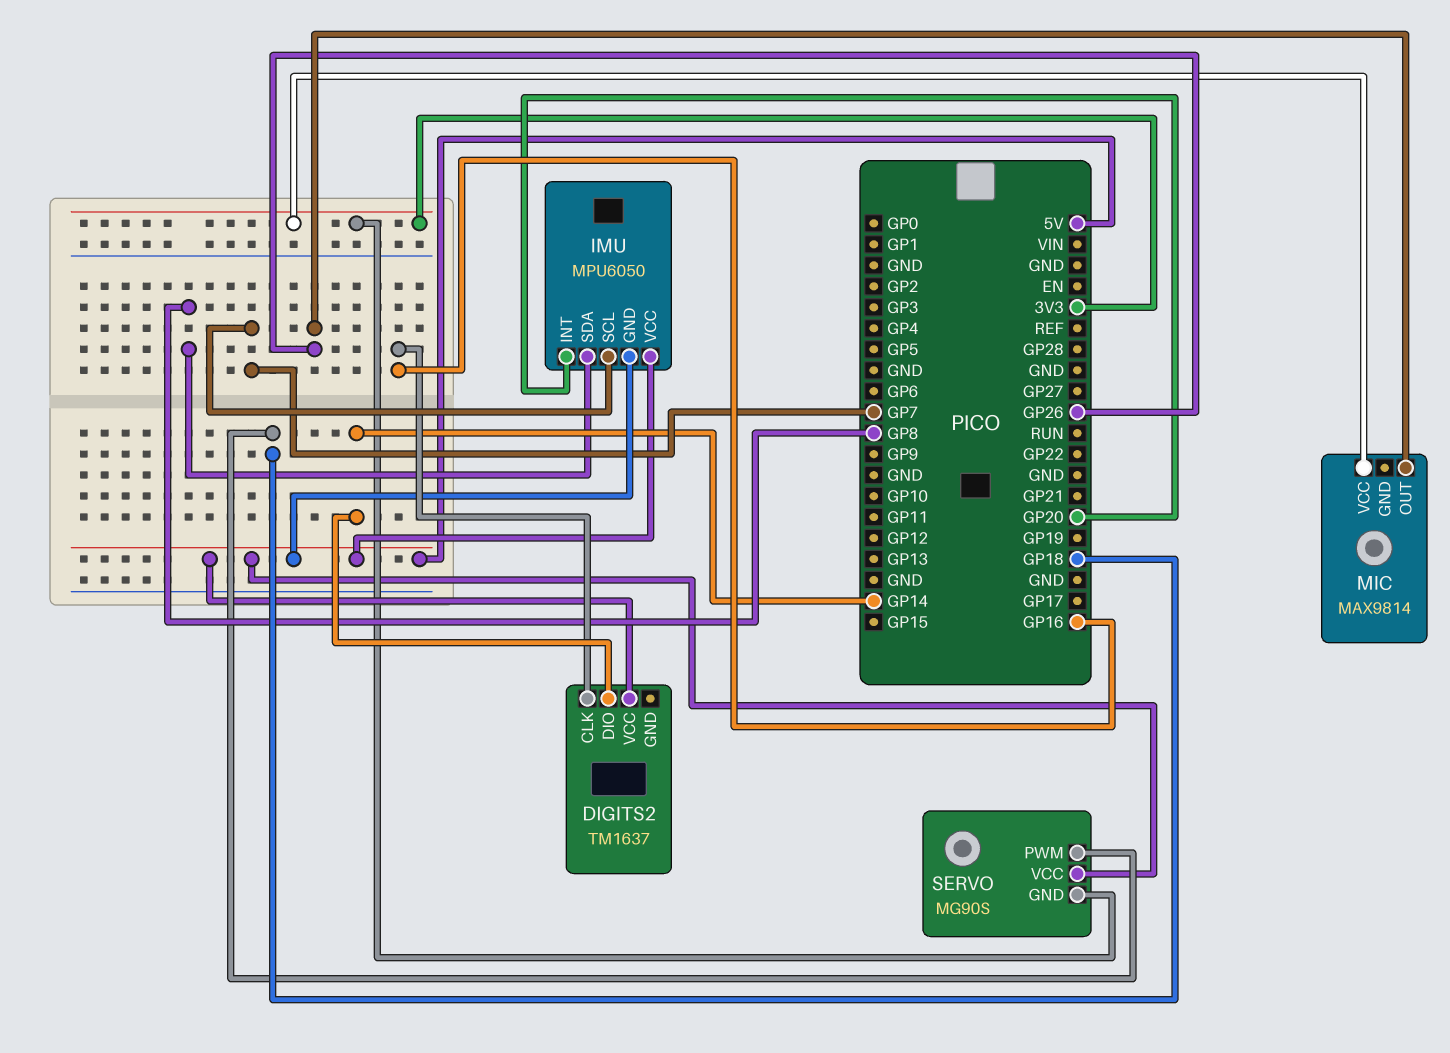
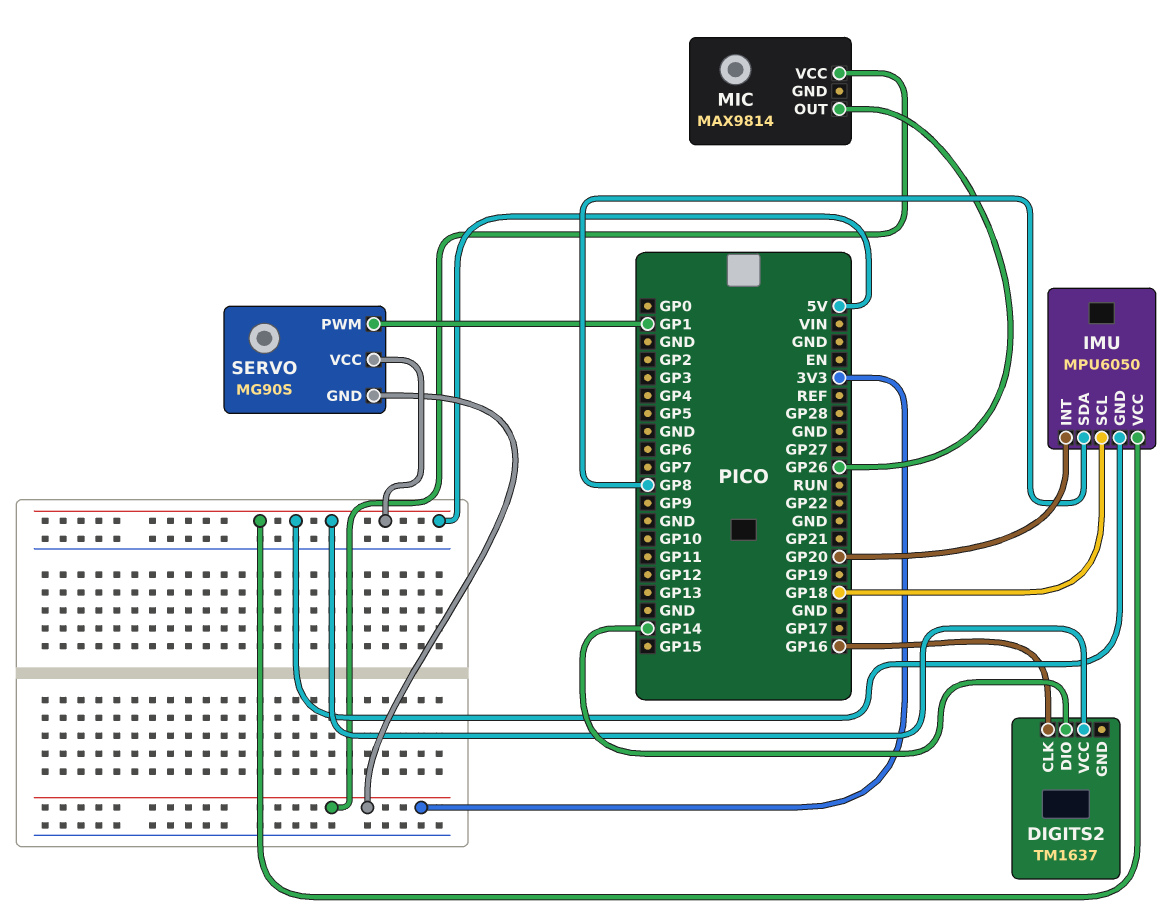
IMU pin SCL: GP7 -> GP18
SERVO pin PWM: GP18 -> GP1

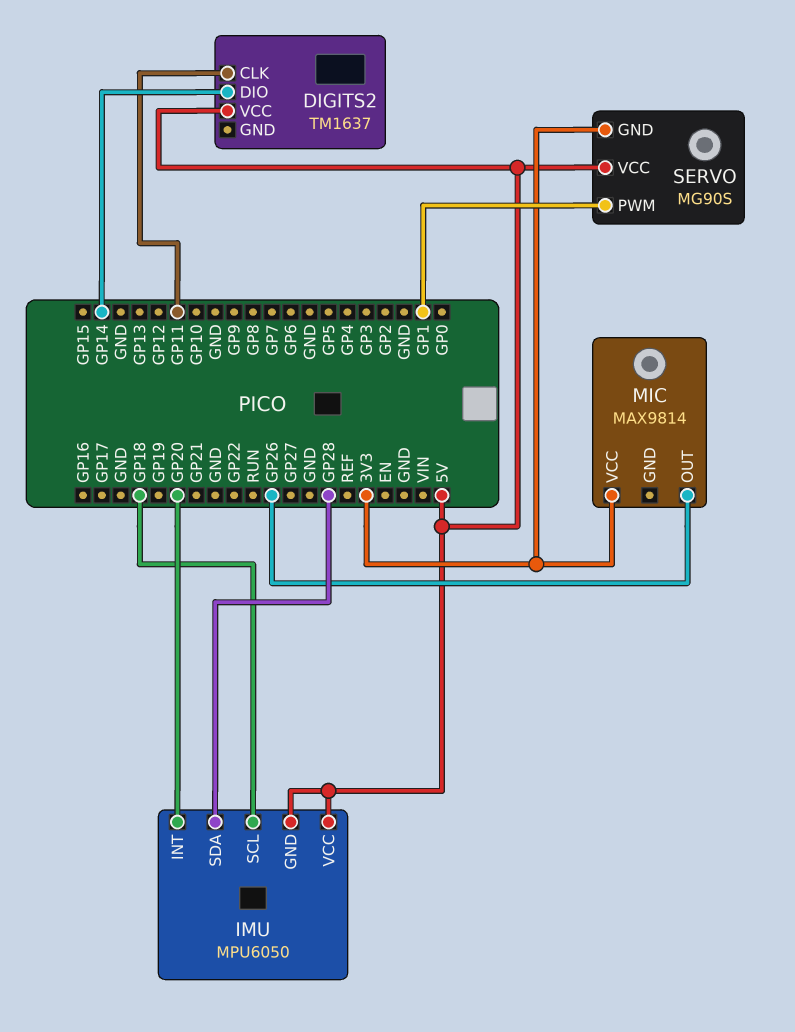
DIGITS2 pin CLK: GP16 -> GP11
IMU pin SDA: GP8 -> GP28

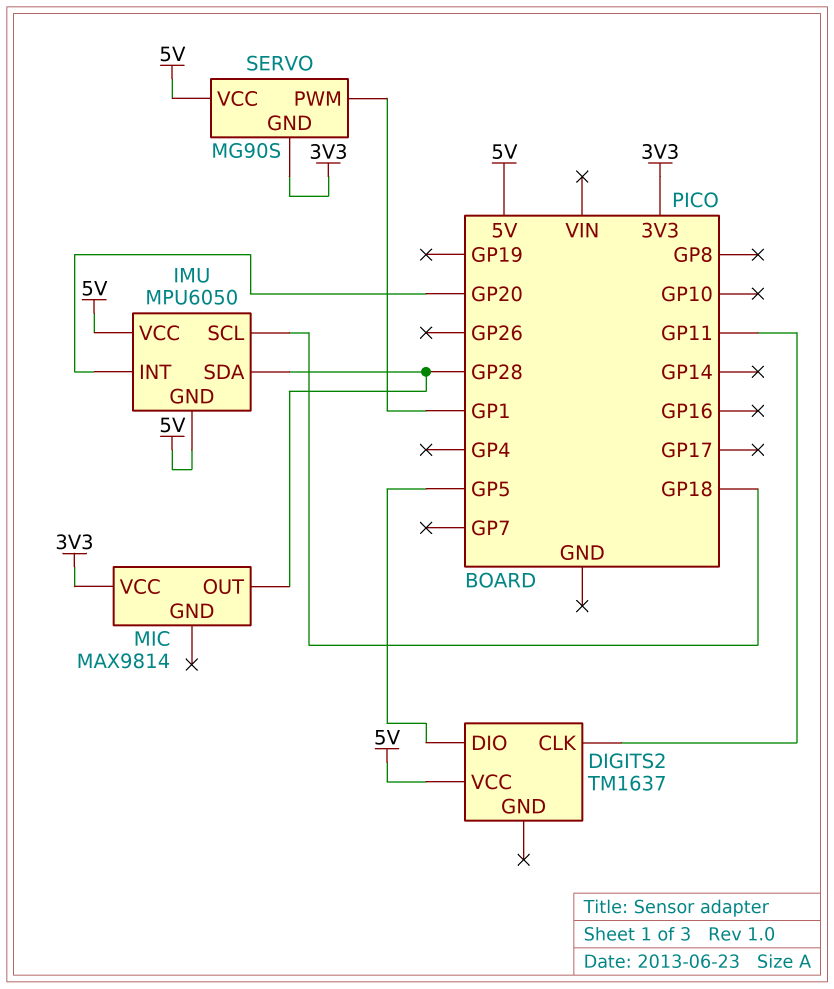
DIGITS2 pin DIO: GP14 -> GP5
MIC pin OUT: GP26 -> GP28

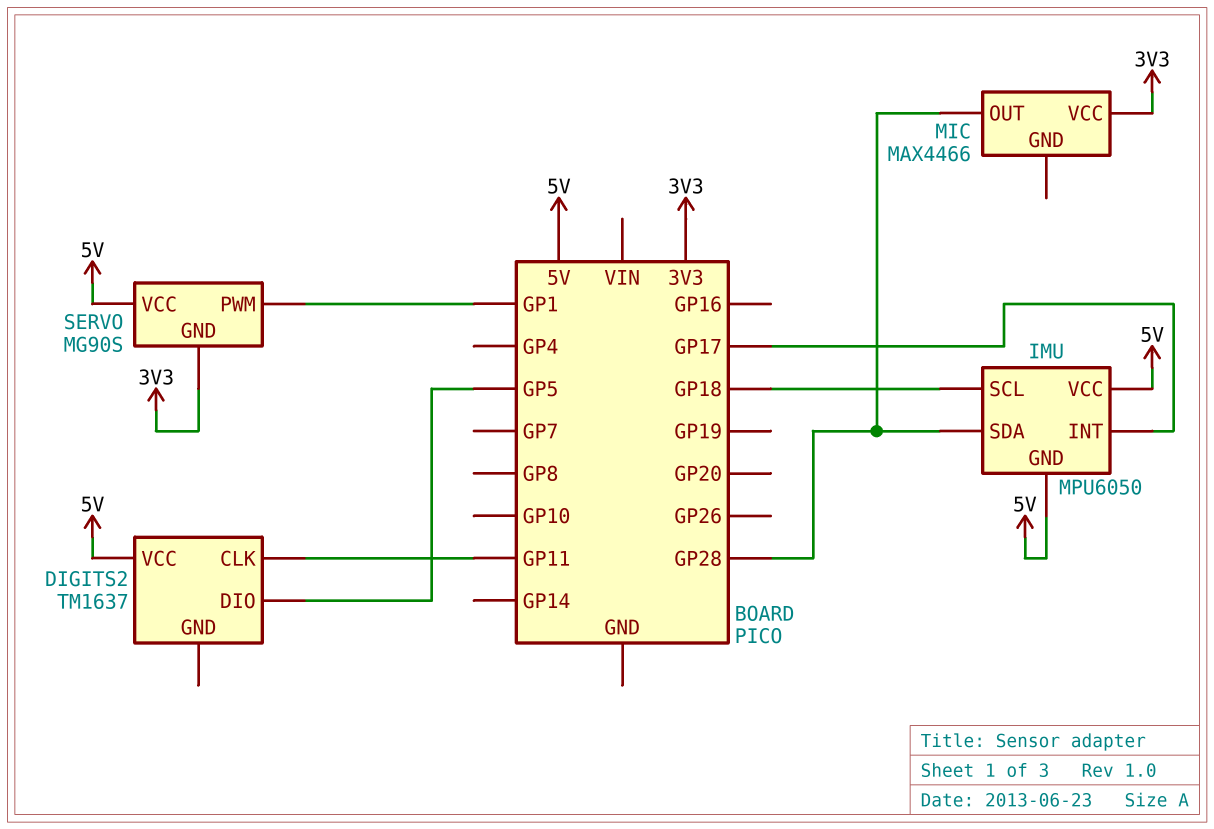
IMU pin INT: GP20 -> GP17
MIC: MAX9814 -> MAX4466

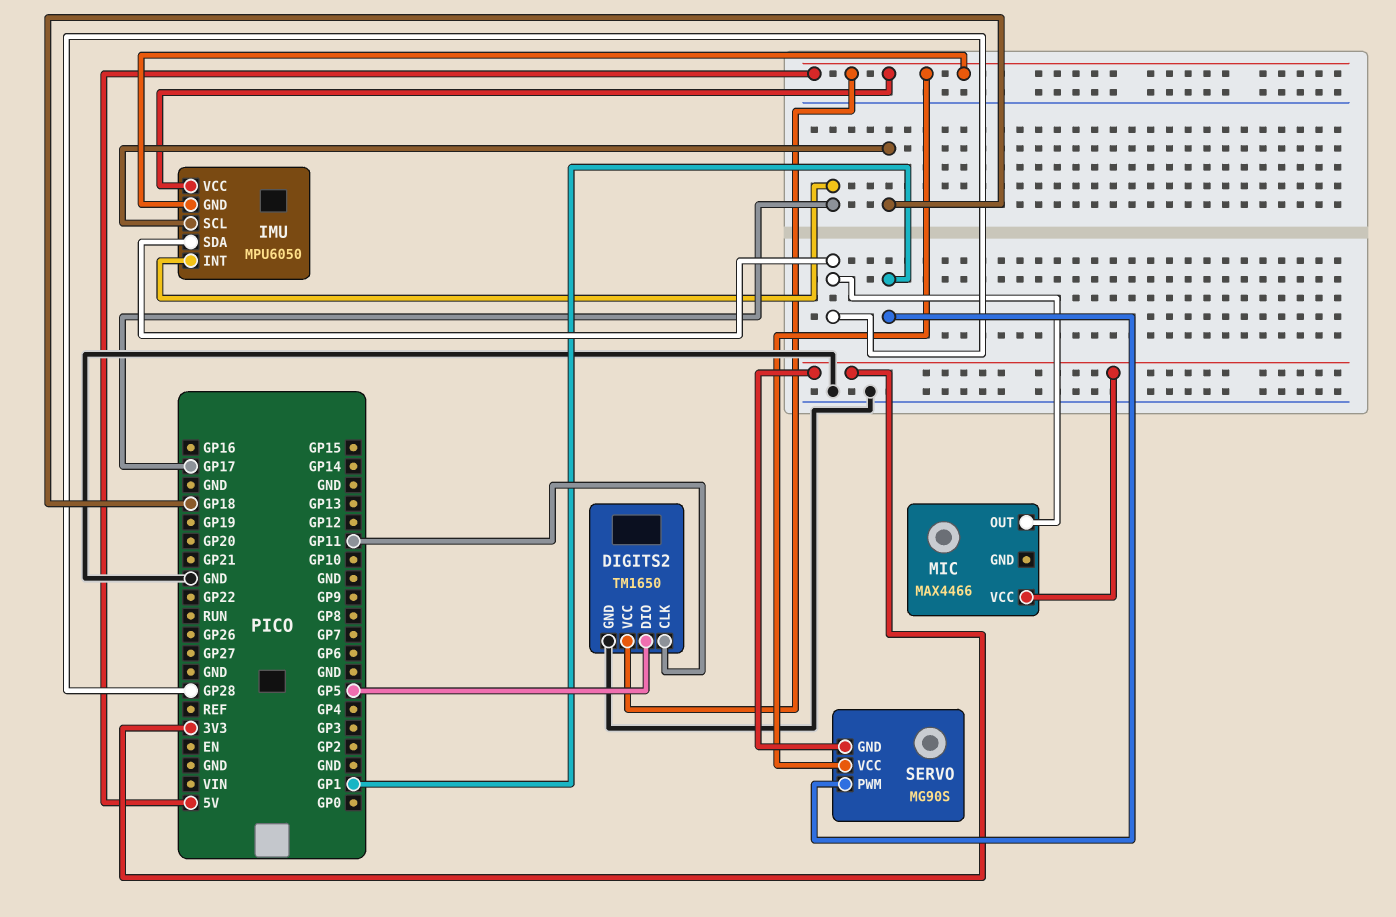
DIGITS2: TM1637 -> TM1650
DIGITS2 pin GND: none -> GND

